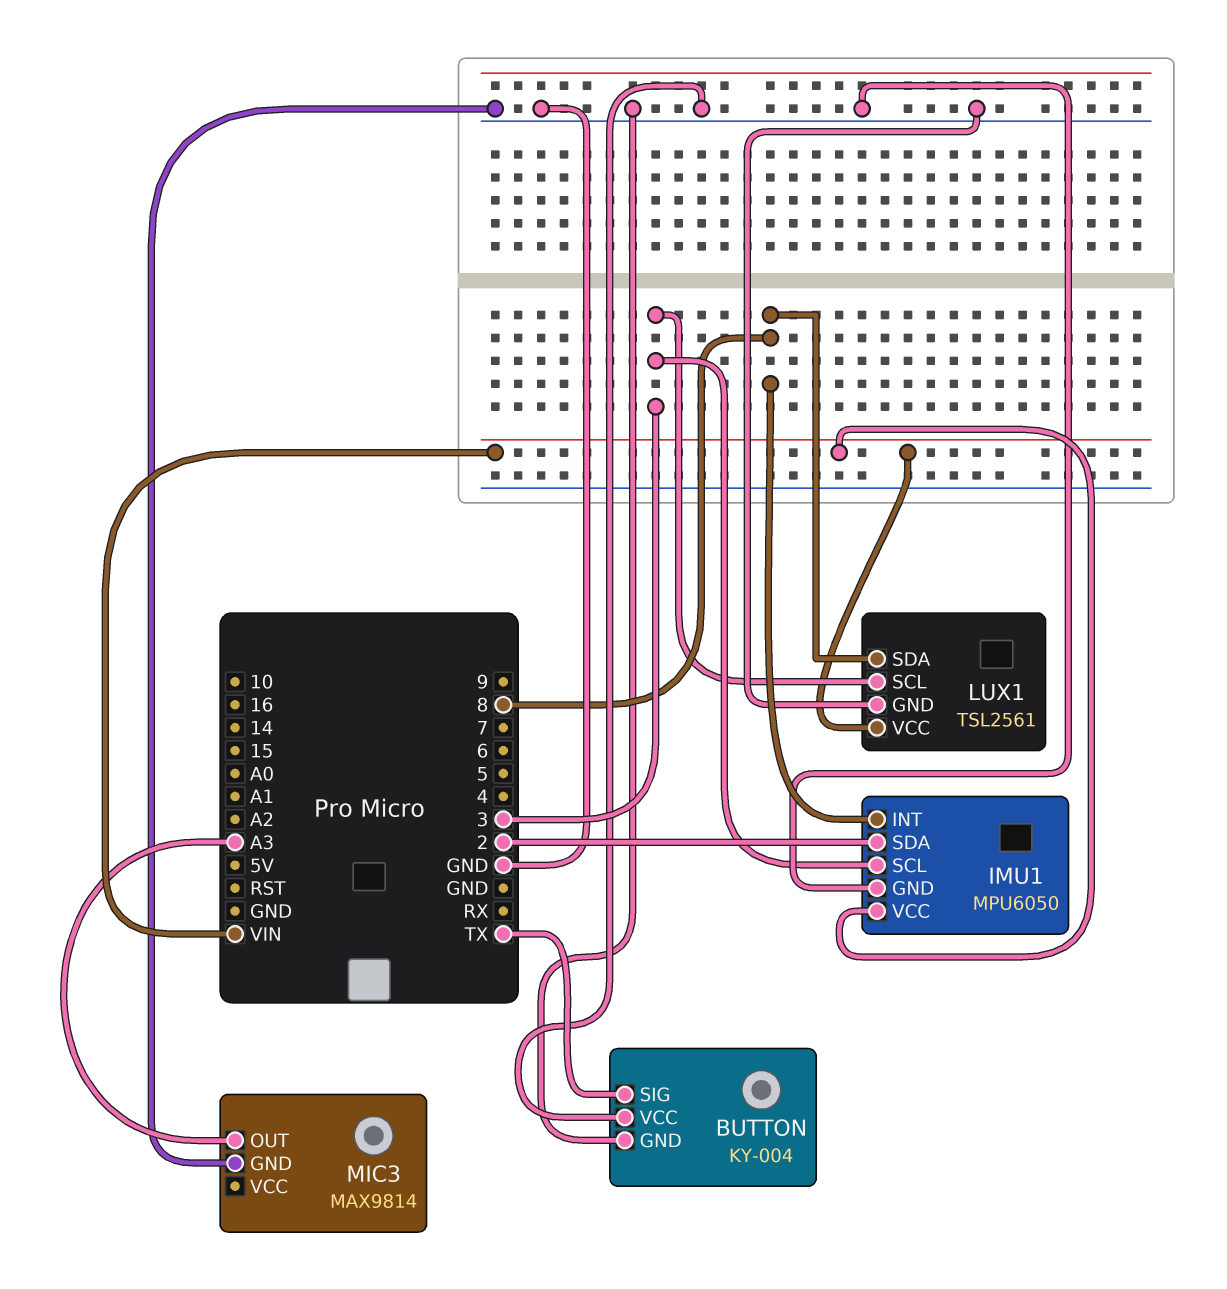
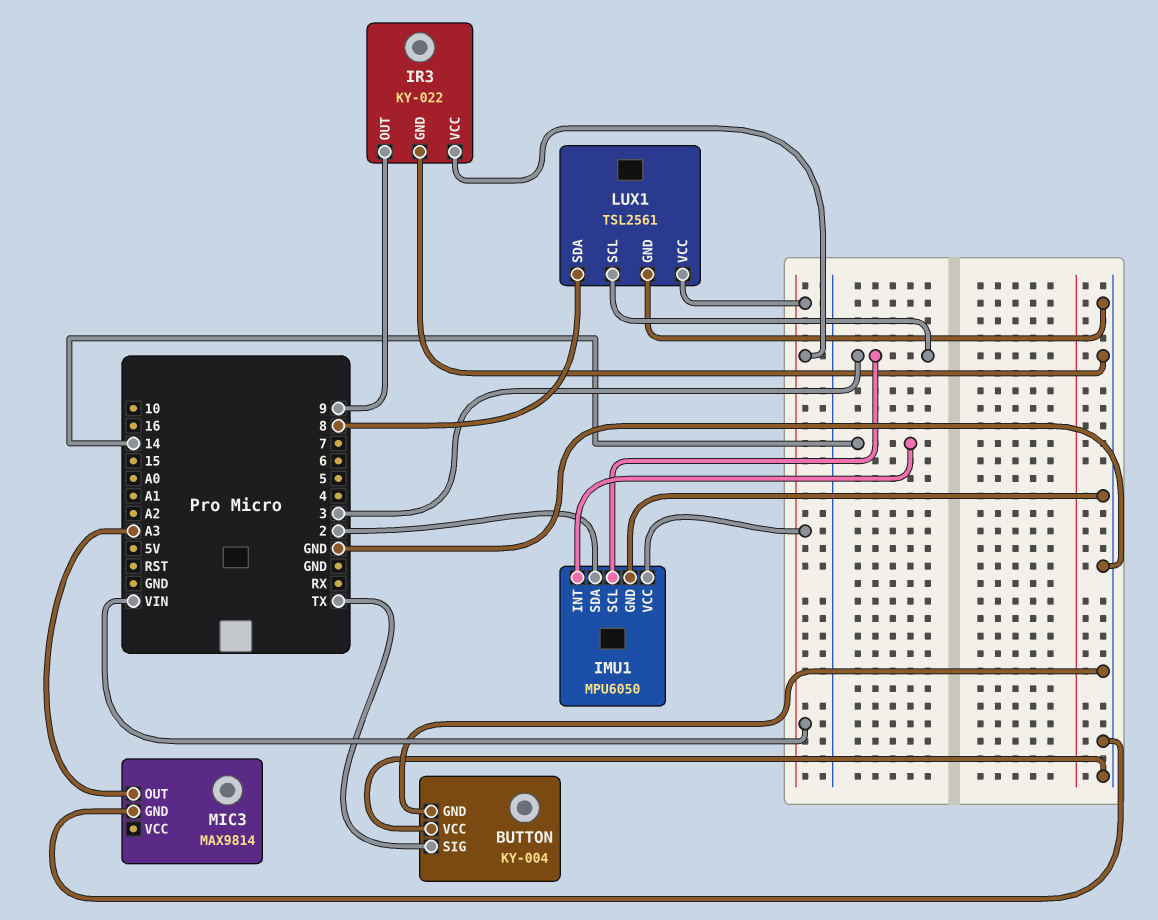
IMU1 pin INT: 8 -> 14
IR3: none -> KY-022
IR3 pin GND: none -> GND
IR3 pin OUT: none -> 9
IR3 pin VCC: none -> VIN

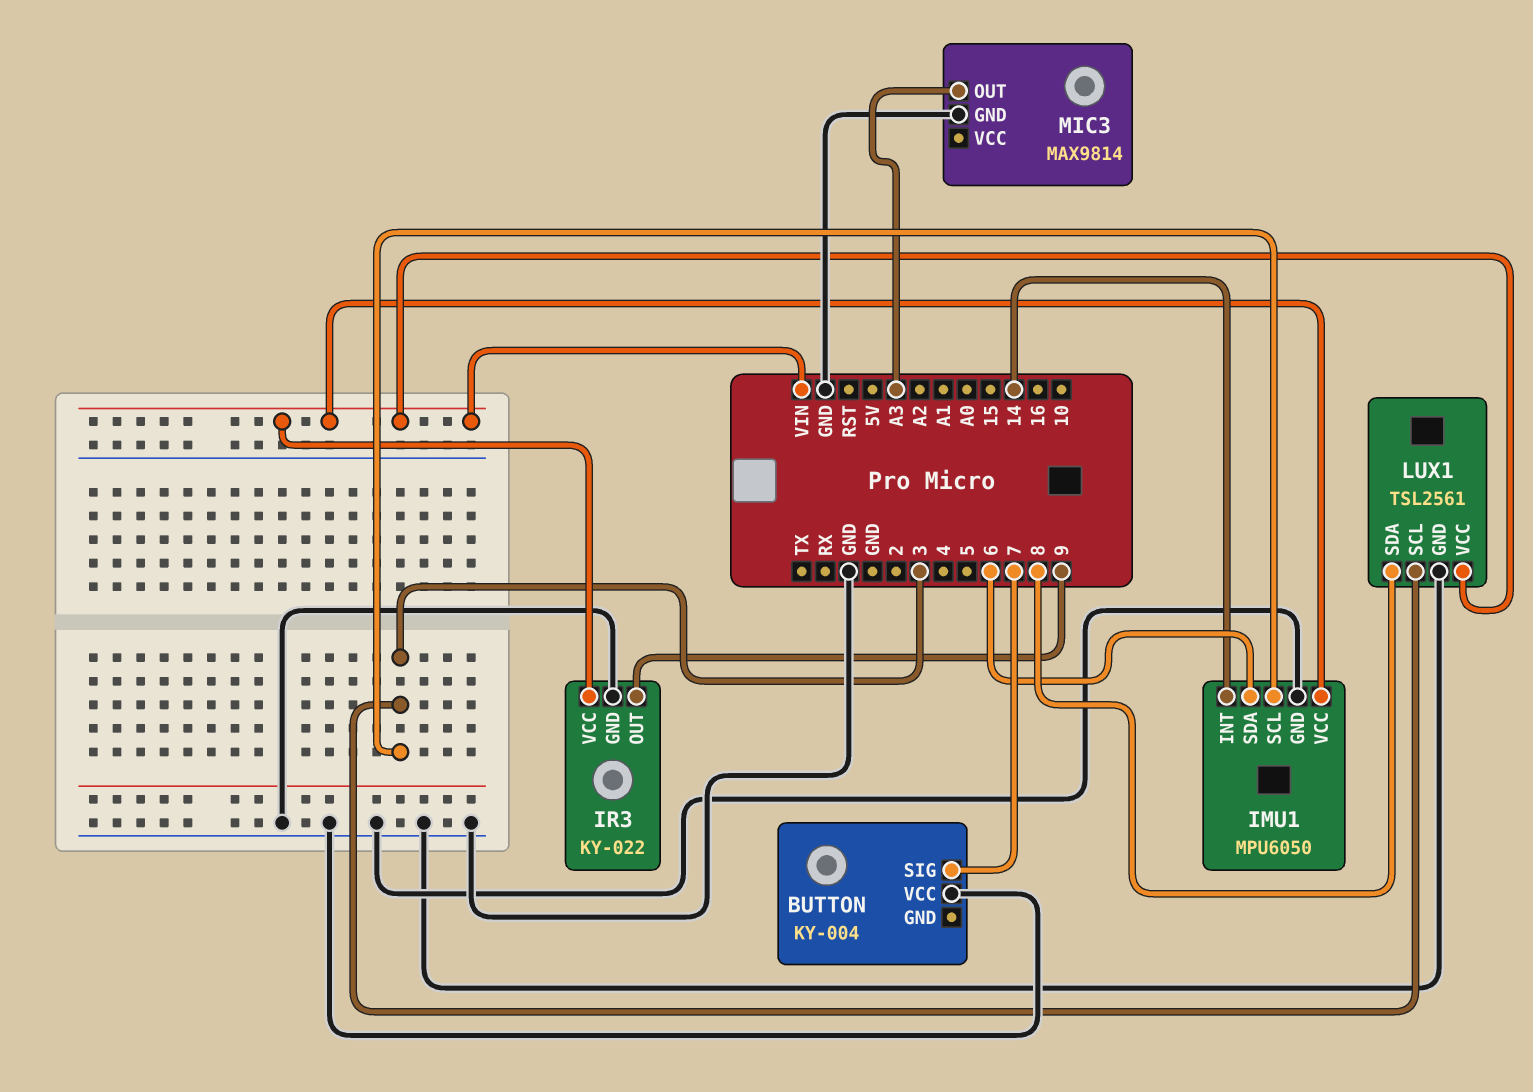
BUTTON pin GND: GND -> none
BUTTON pin SIG: TX -> 7
IMU1 pin SDA: 2 -> 6

